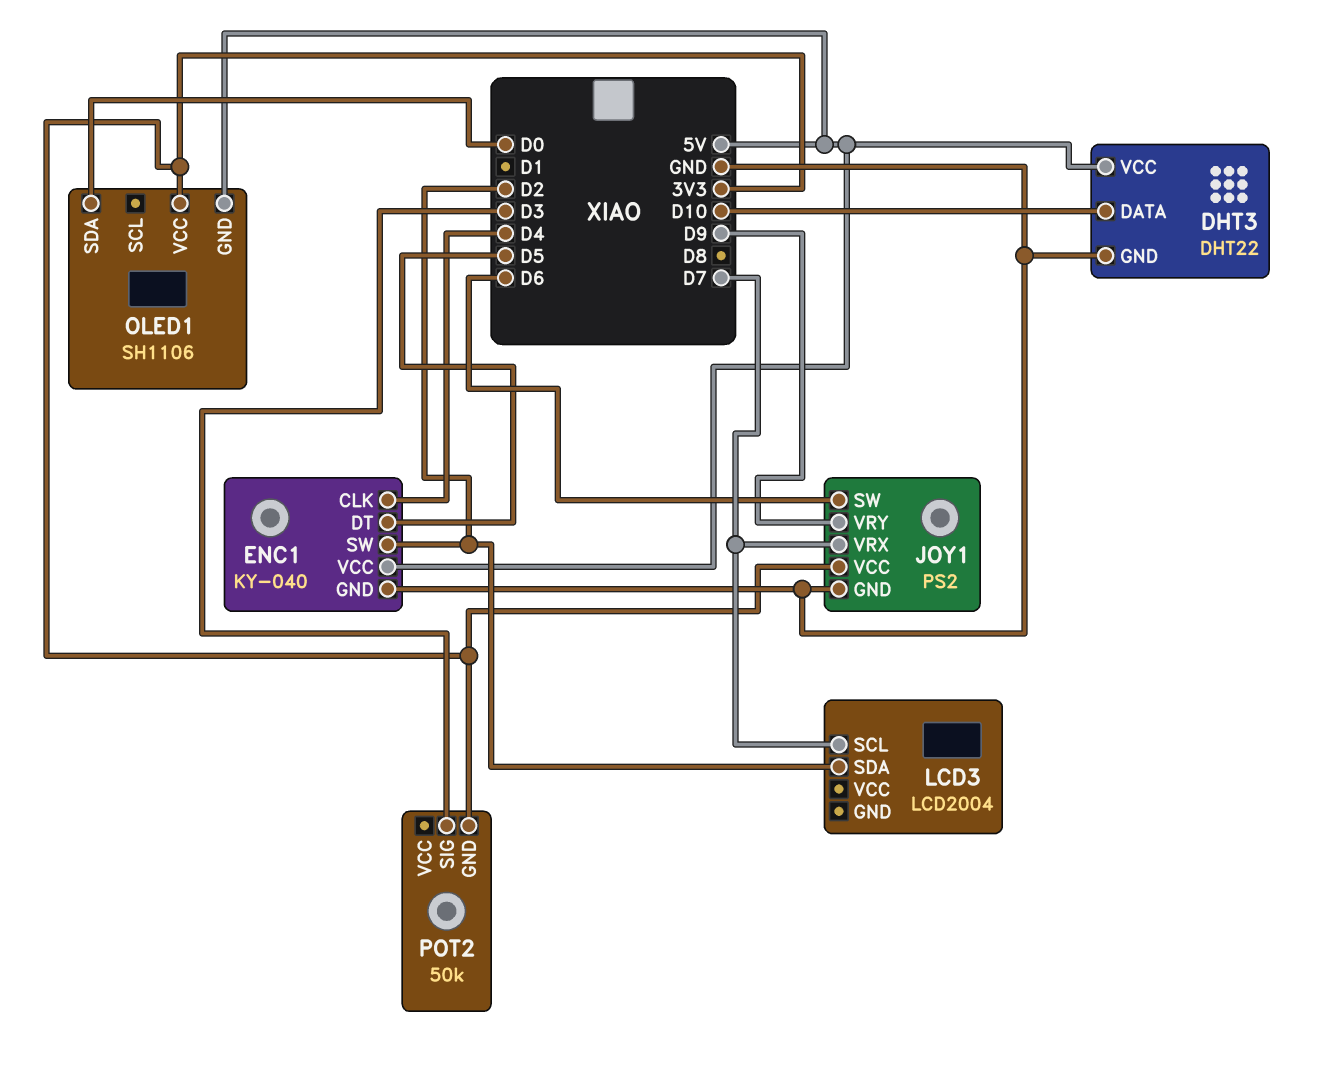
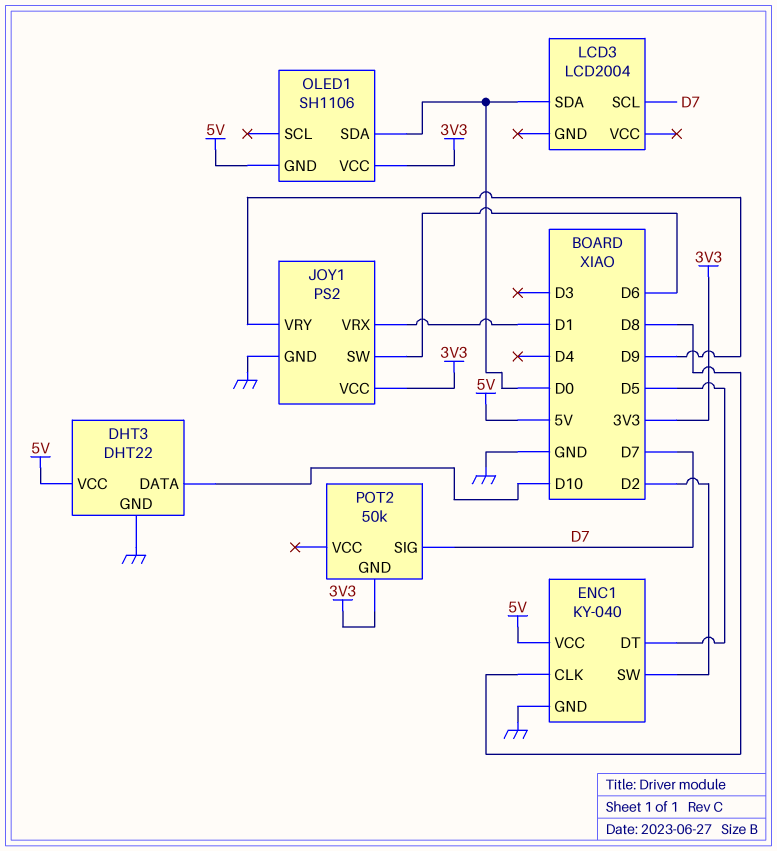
ENC1 pin CLK: D4 -> D8
JOY1 pin VRX: D7 -> D1
LCD3 pin SDA: D2 -> D0
POT2 pin SIG: D3 -> D7

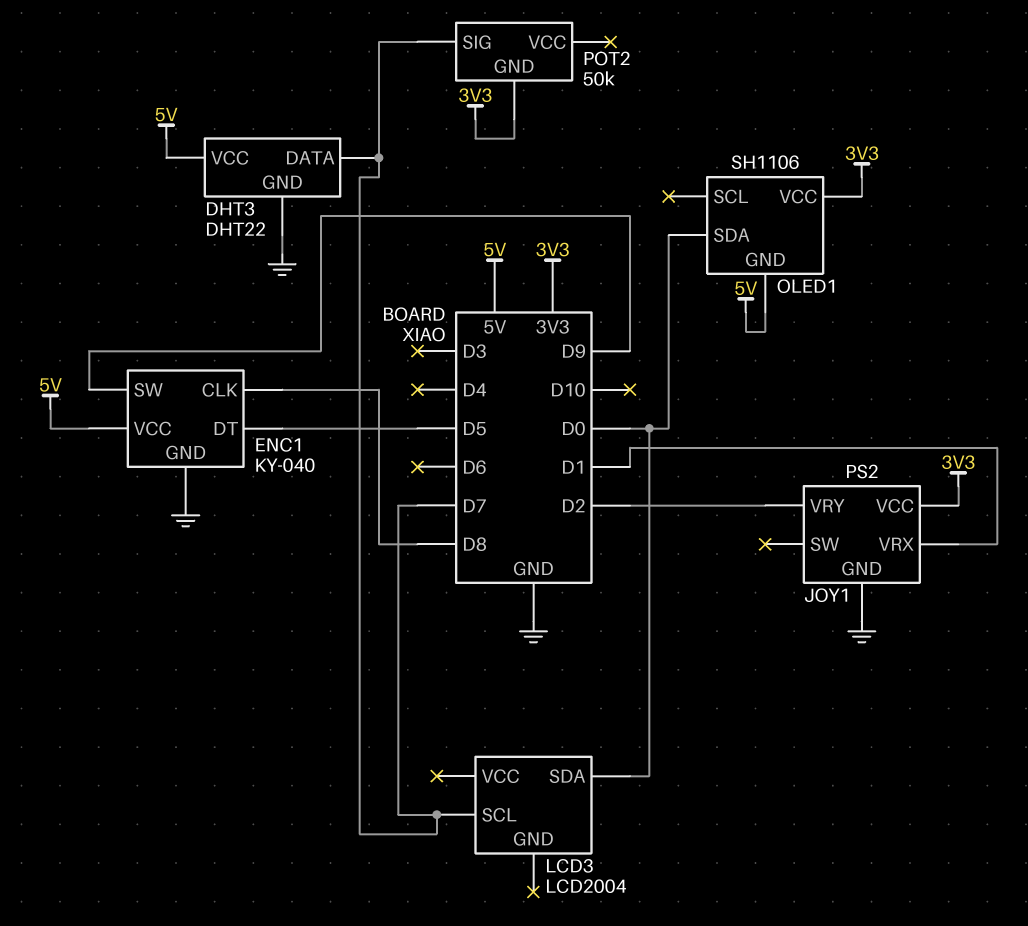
DHT3 pin DATA: D10 -> D7
ENC1 pin SW: D2 -> D9
JOY1 pin SW: D6 -> none
JOY1 pin VRY: D9 -> D2

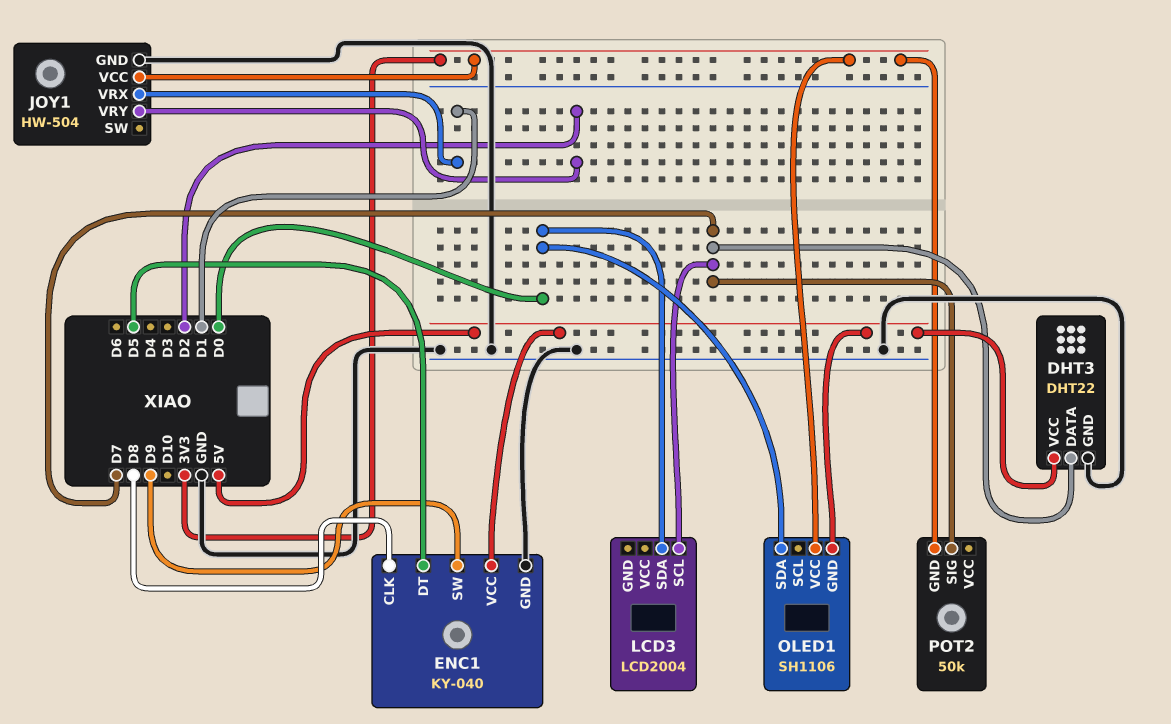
JOY1: PS2 -> HW-504

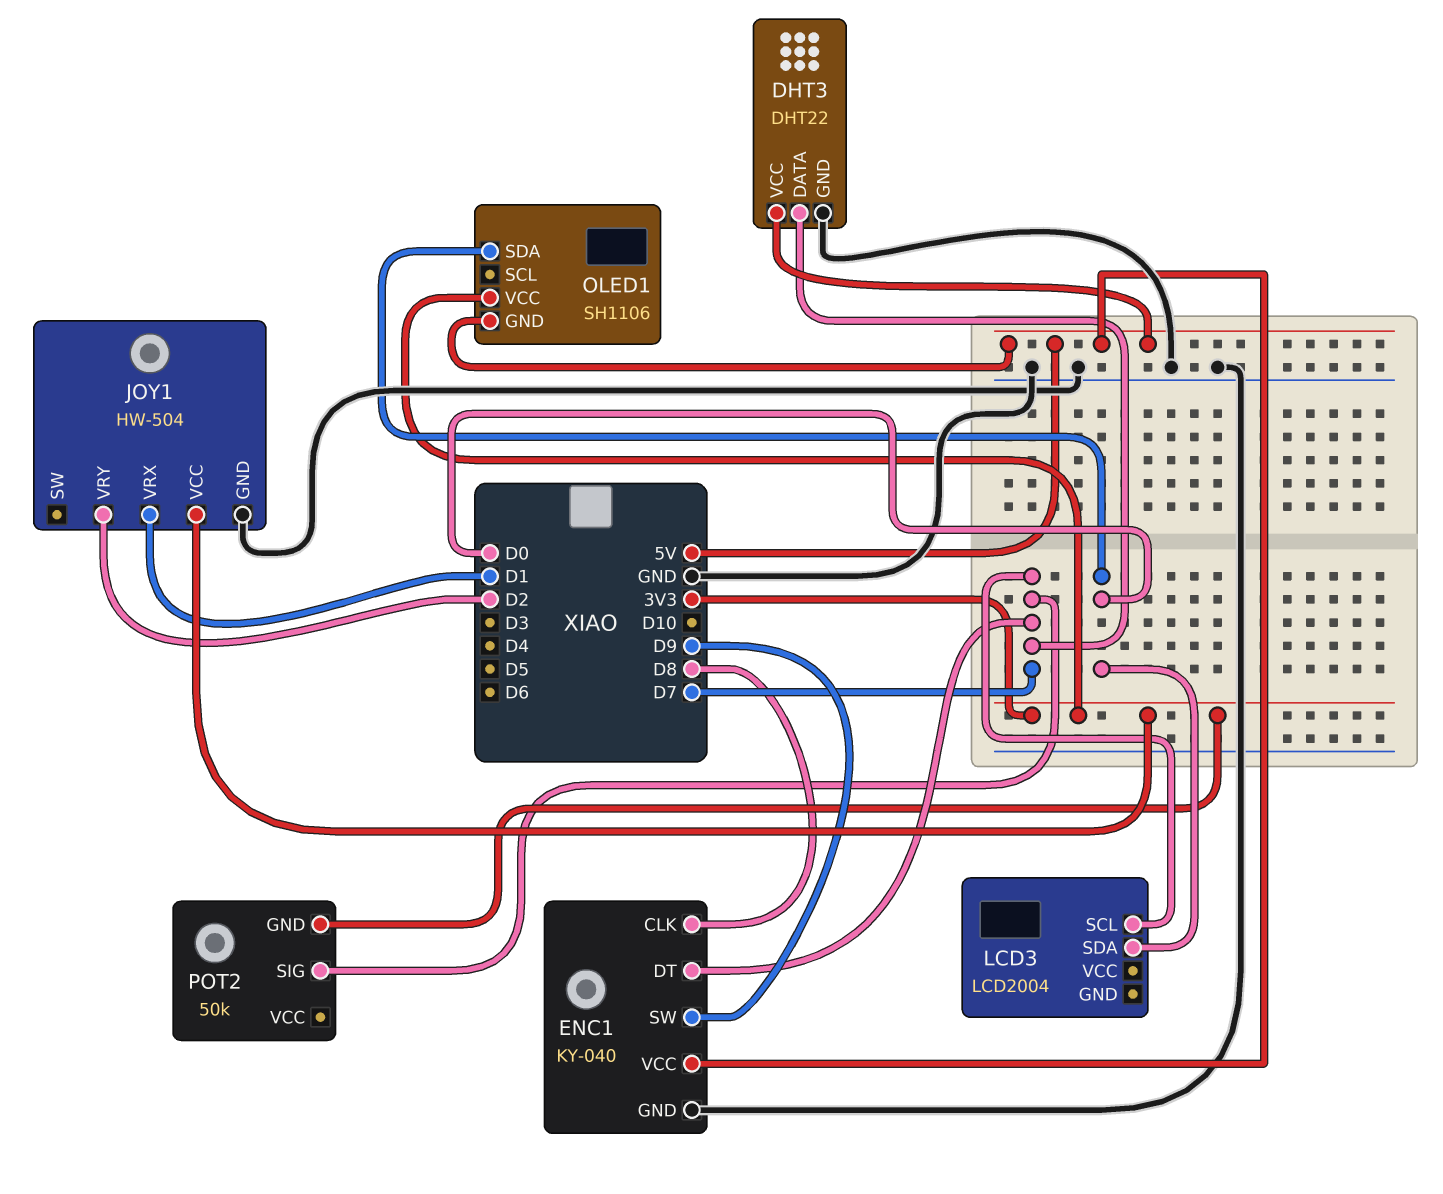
ENC1 pin DT: D5 -> D7

